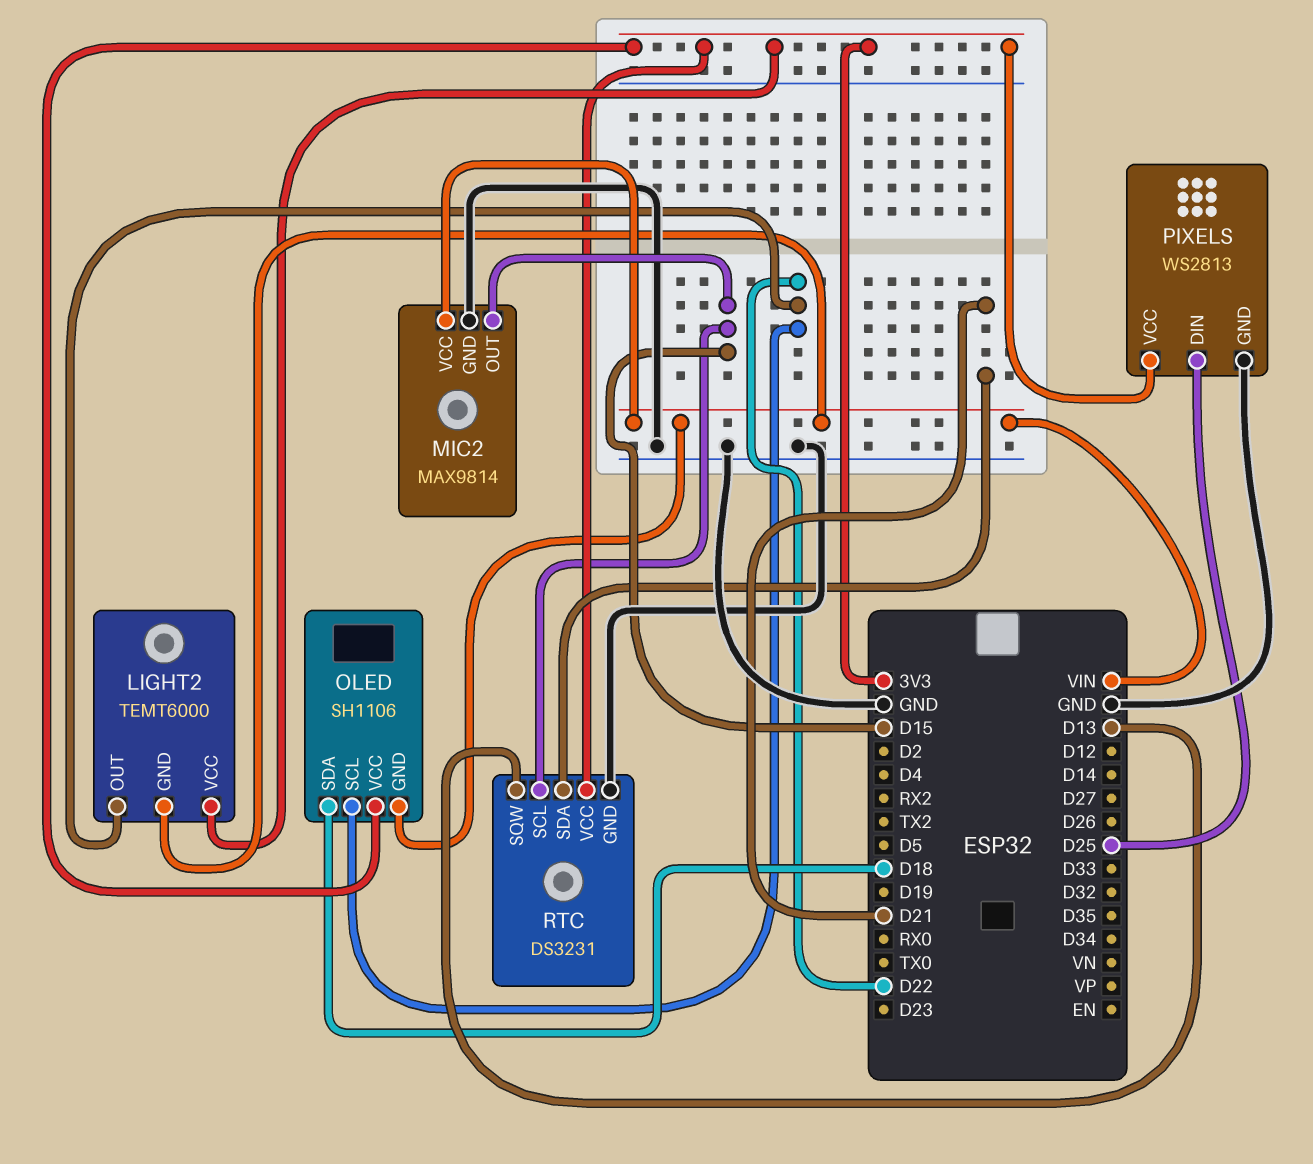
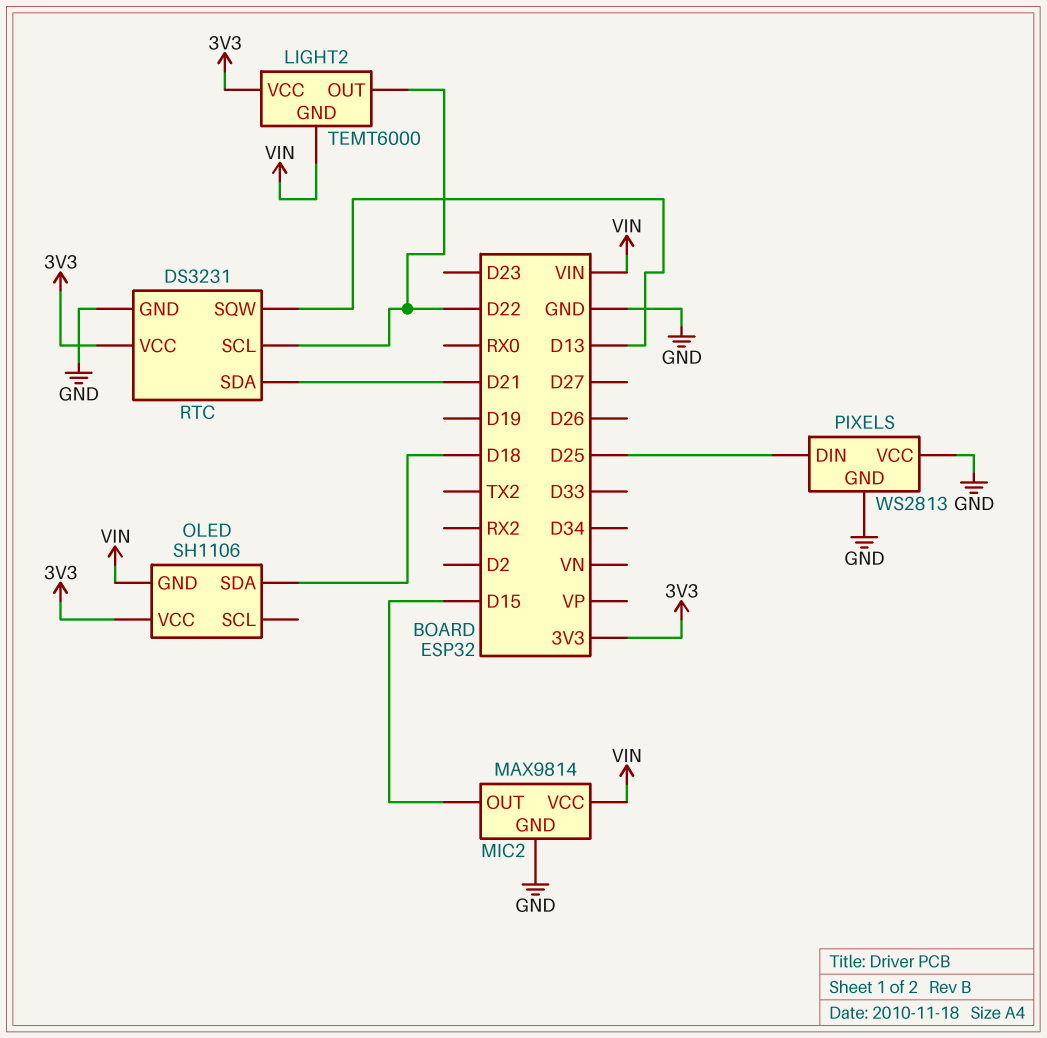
OLED pin SCL: D22 -> none
PIXELS pin VCC: 3V3 -> GND
RTC pin SCL: D15 -> D22

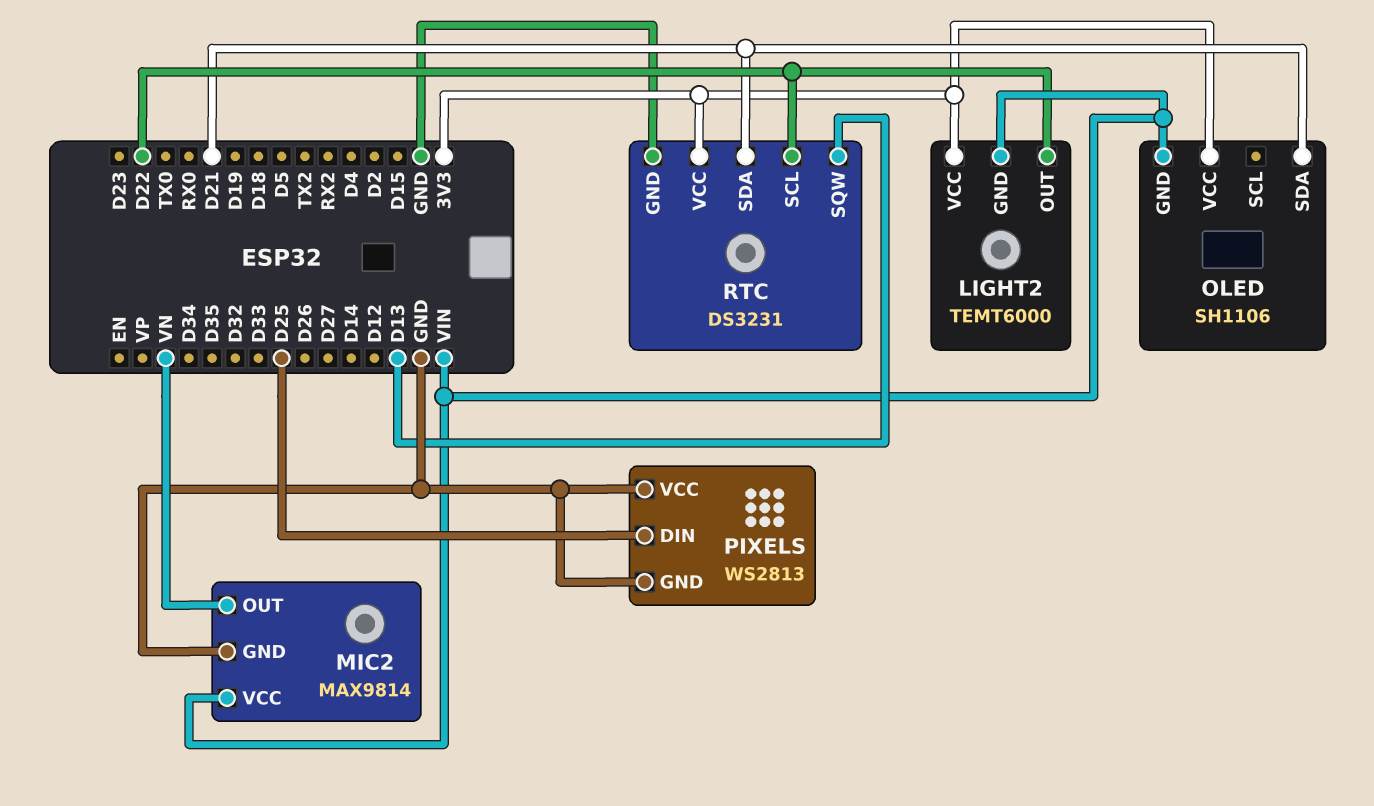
MIC2 pin OUT: D15 -> VN
OLED pin SDA: D18 -> D21

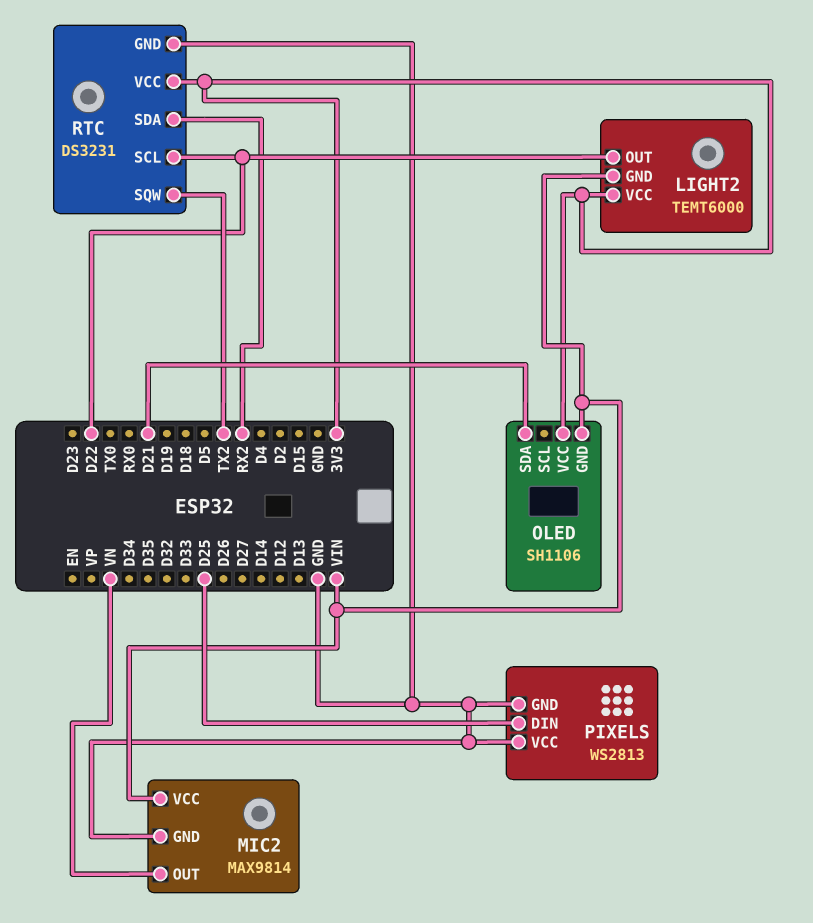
RTC pin SDA: D21 -> RX2
RTC pin SQW: D13 -> TX2

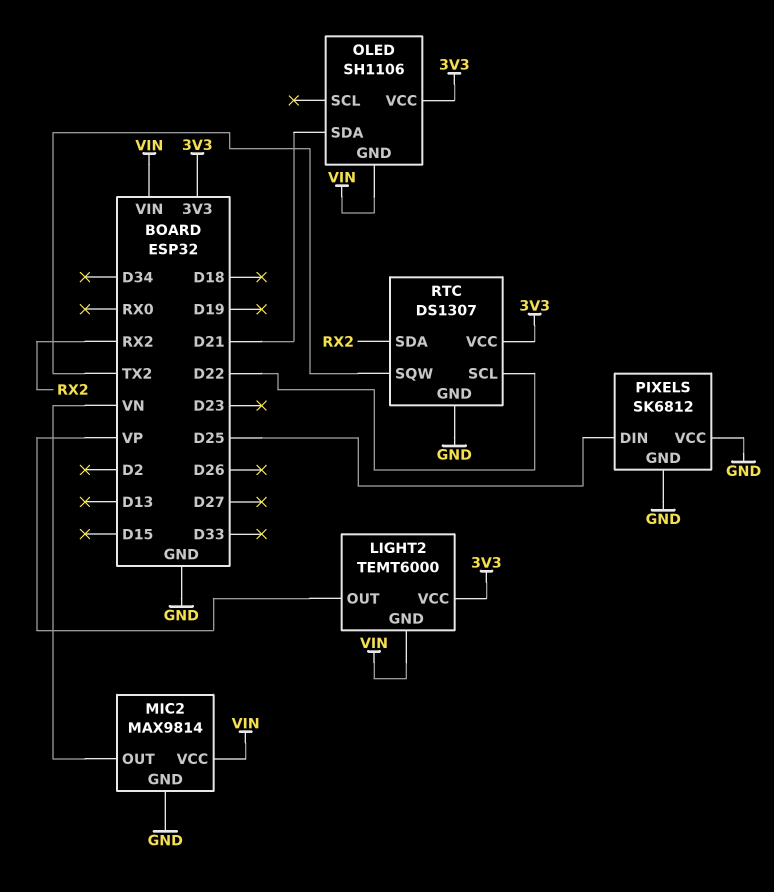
LIGHT2 pin OUT: D22 -> VP
PIXELS: WS2813 -> SK6812
RTC: DS3231 -> DS1307

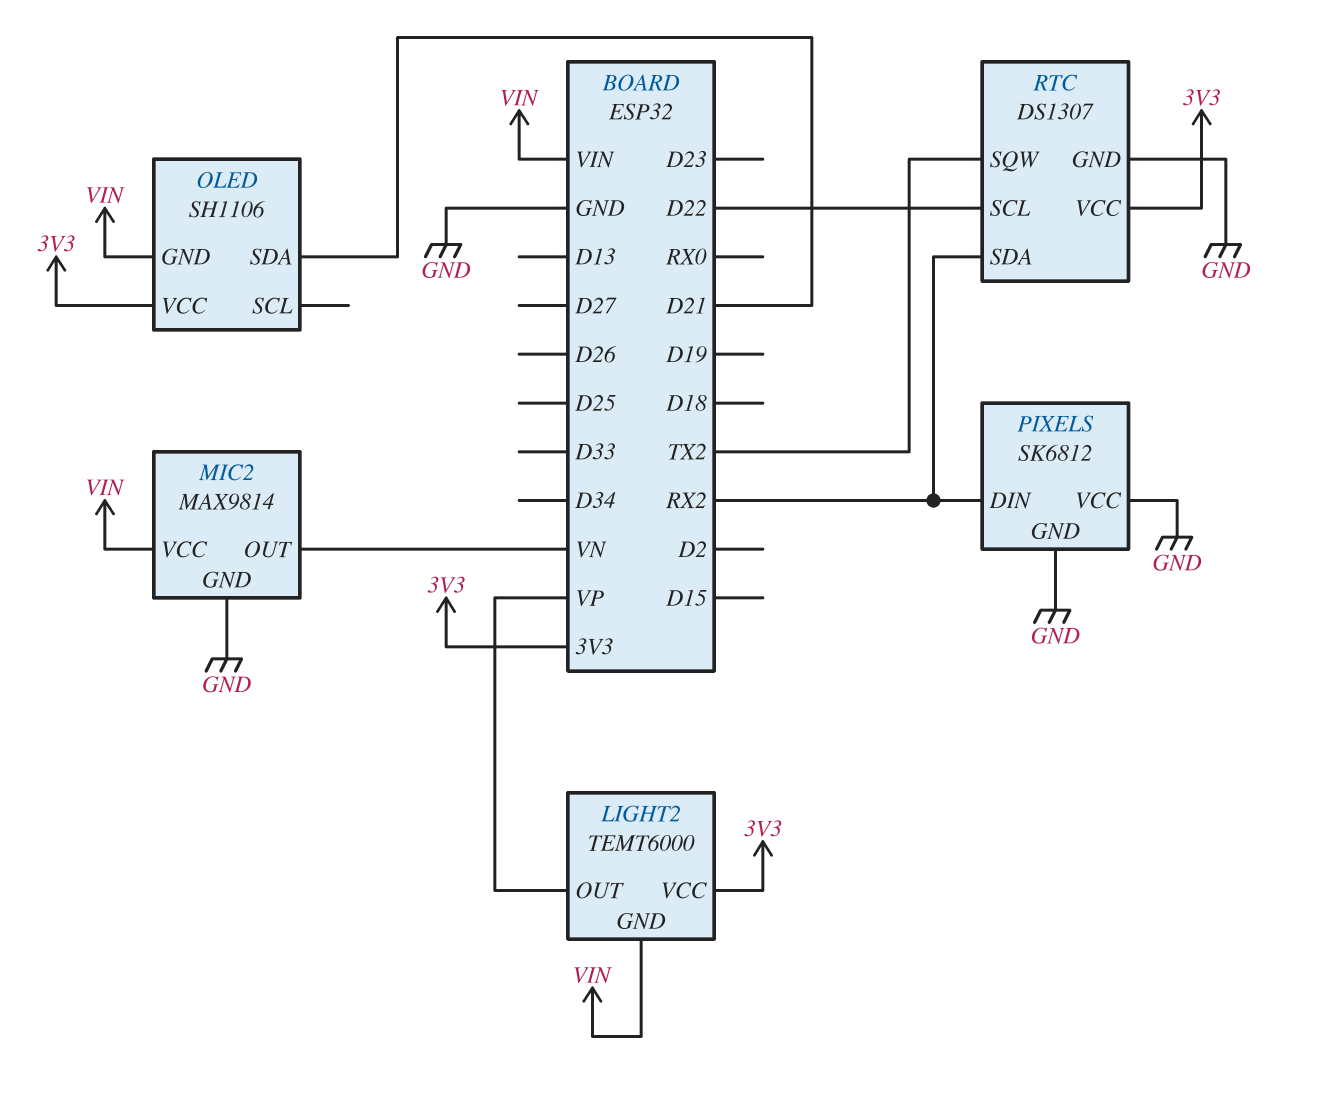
PIXELS pin DIN: D25 -> RX2

